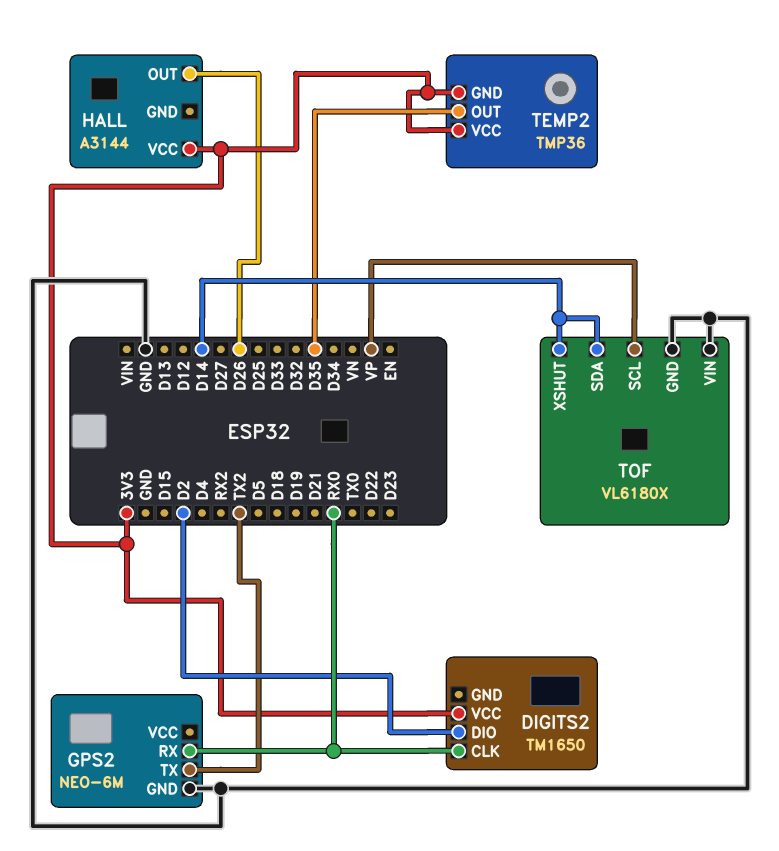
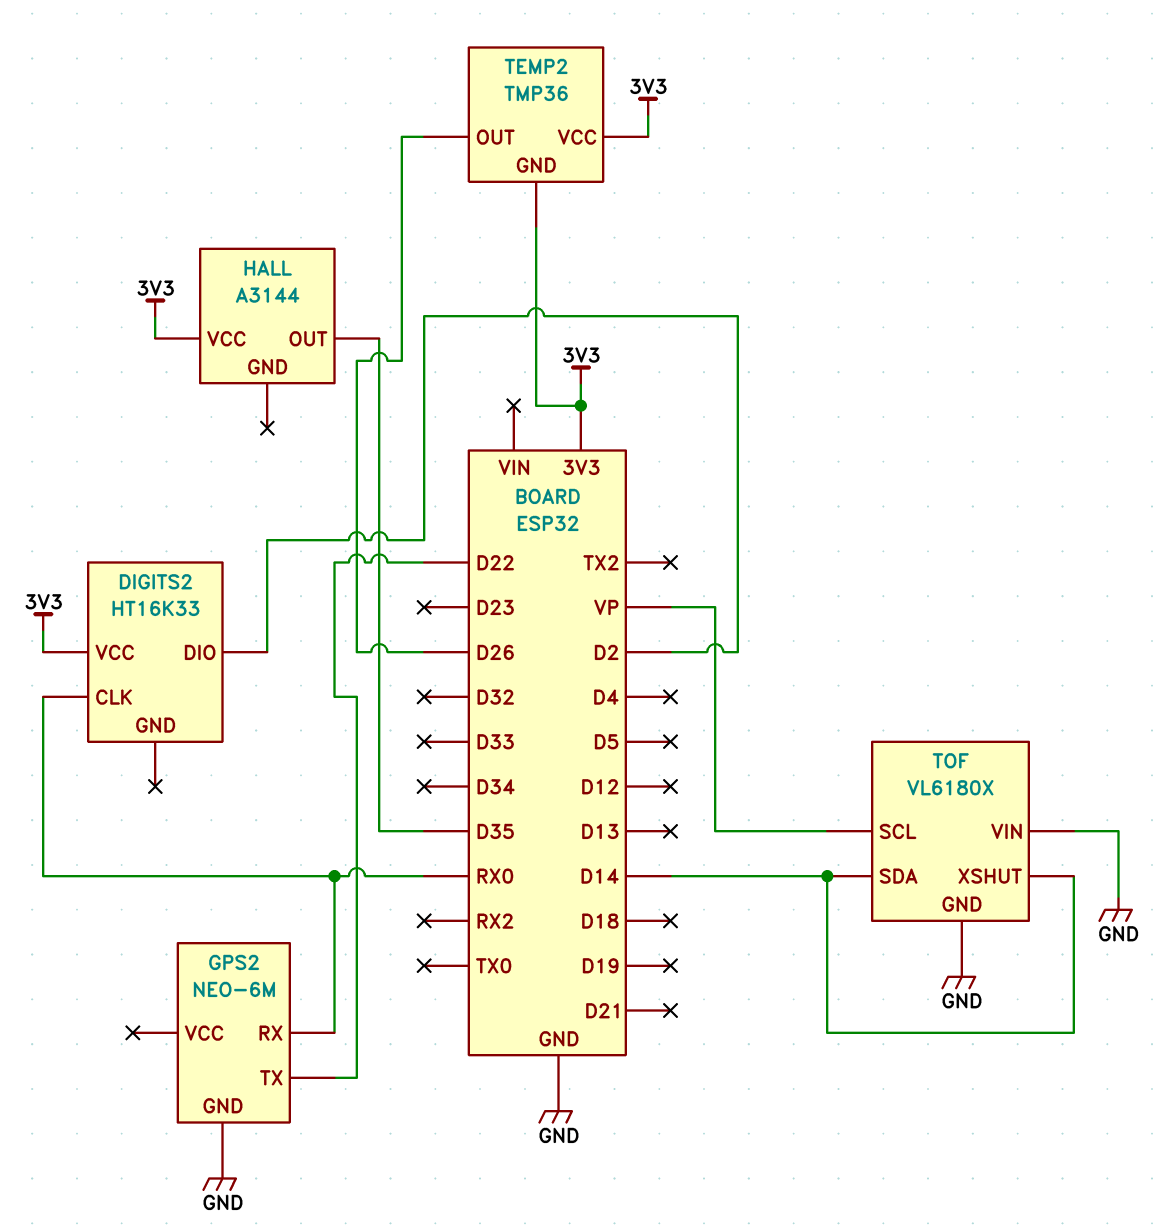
DIGITS2: TM1650 -> HT16K33
GPS2 pin TX: TX2 -> D22
HALL pin OUT: D26 -> D35
TEMP2 pin OUT: D35 -> D26

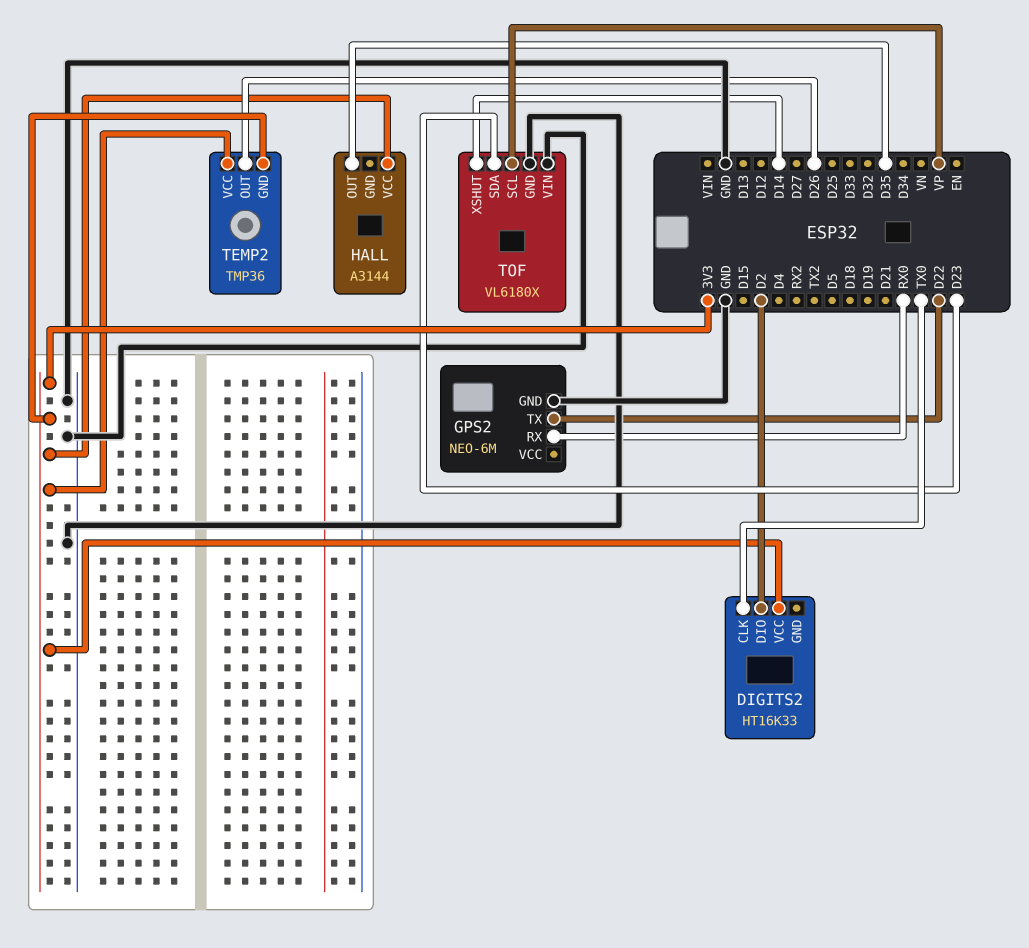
DIGITS2 pin CLK: RX0 -> TX0
TOF pin SDA: D14 -> D23

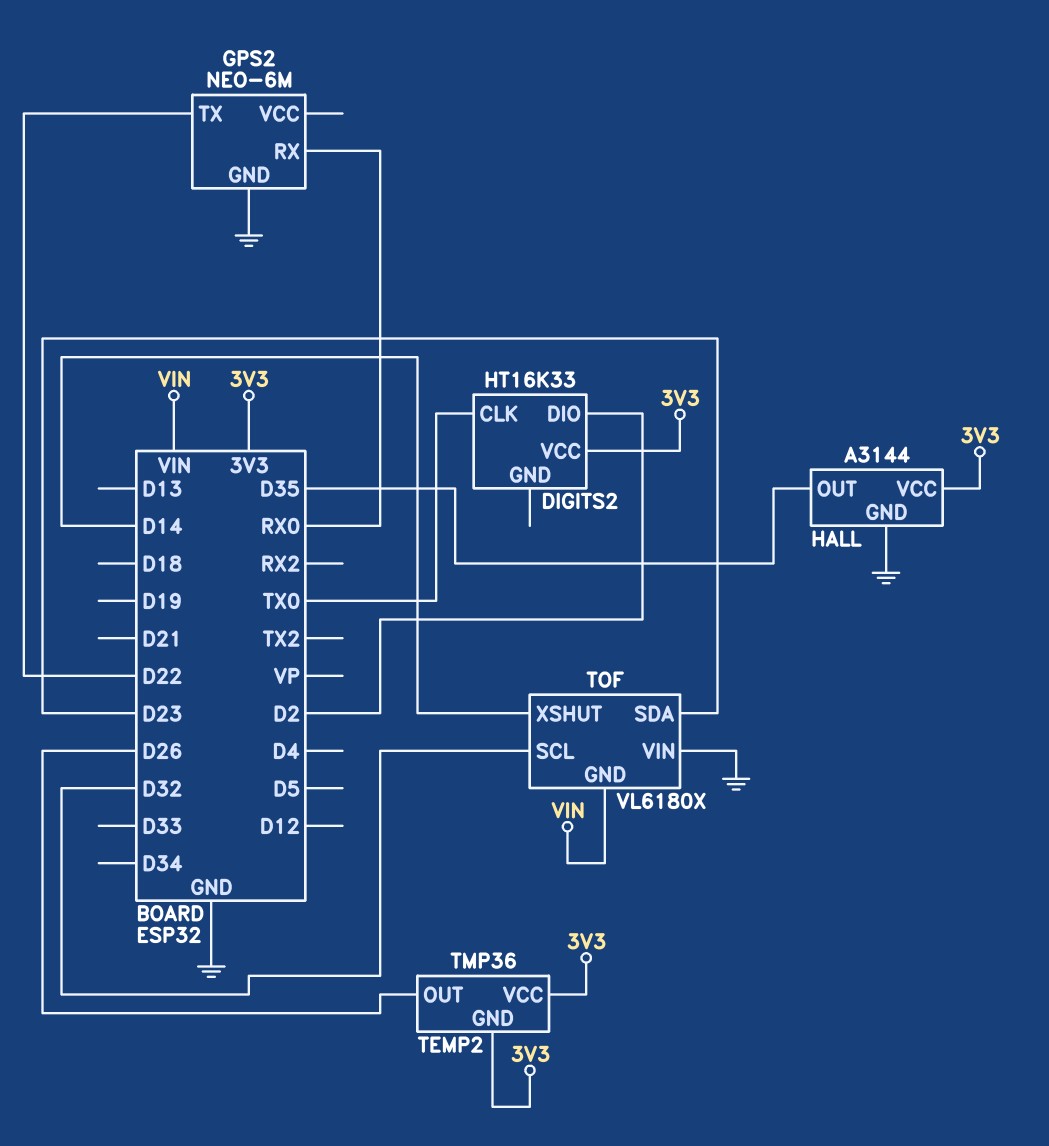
HALL pin GND: none -> GND
TOF pin GND: GND -> VIN
TOF pin SCL: VP -> D32

